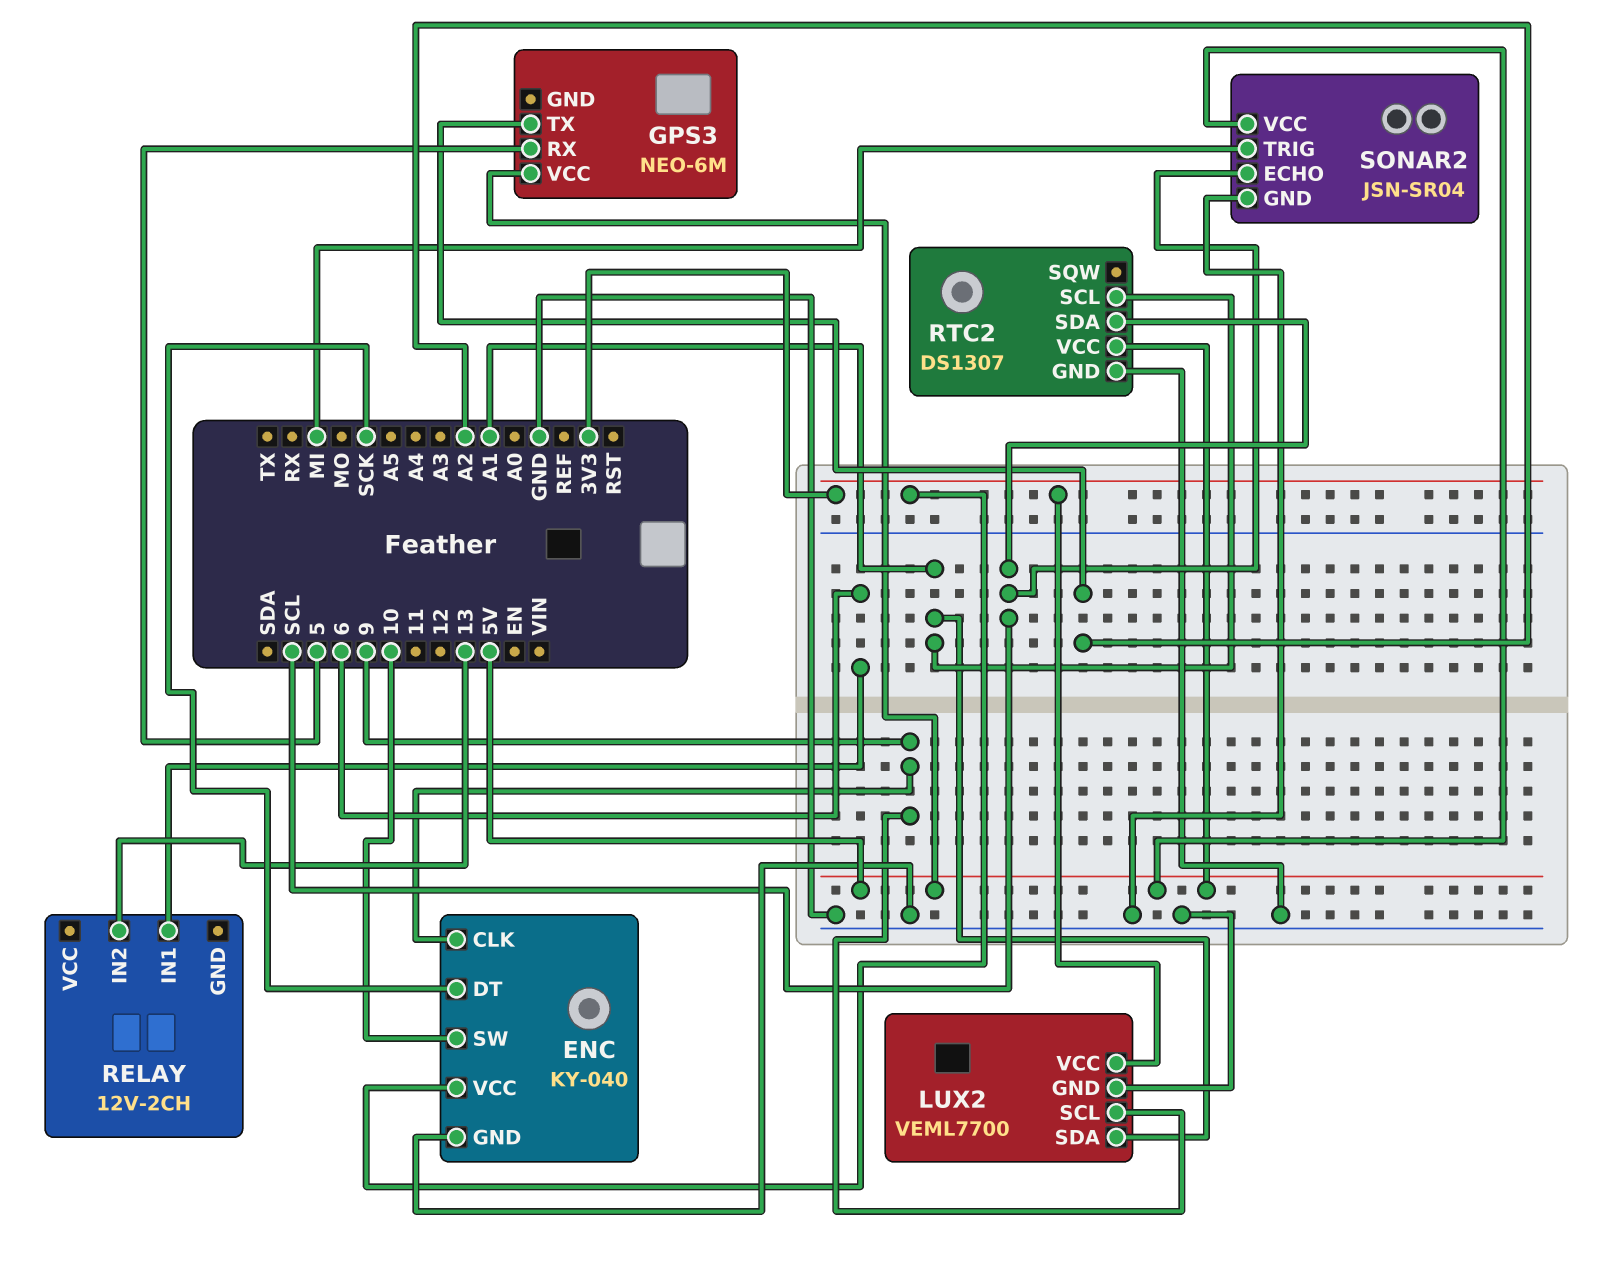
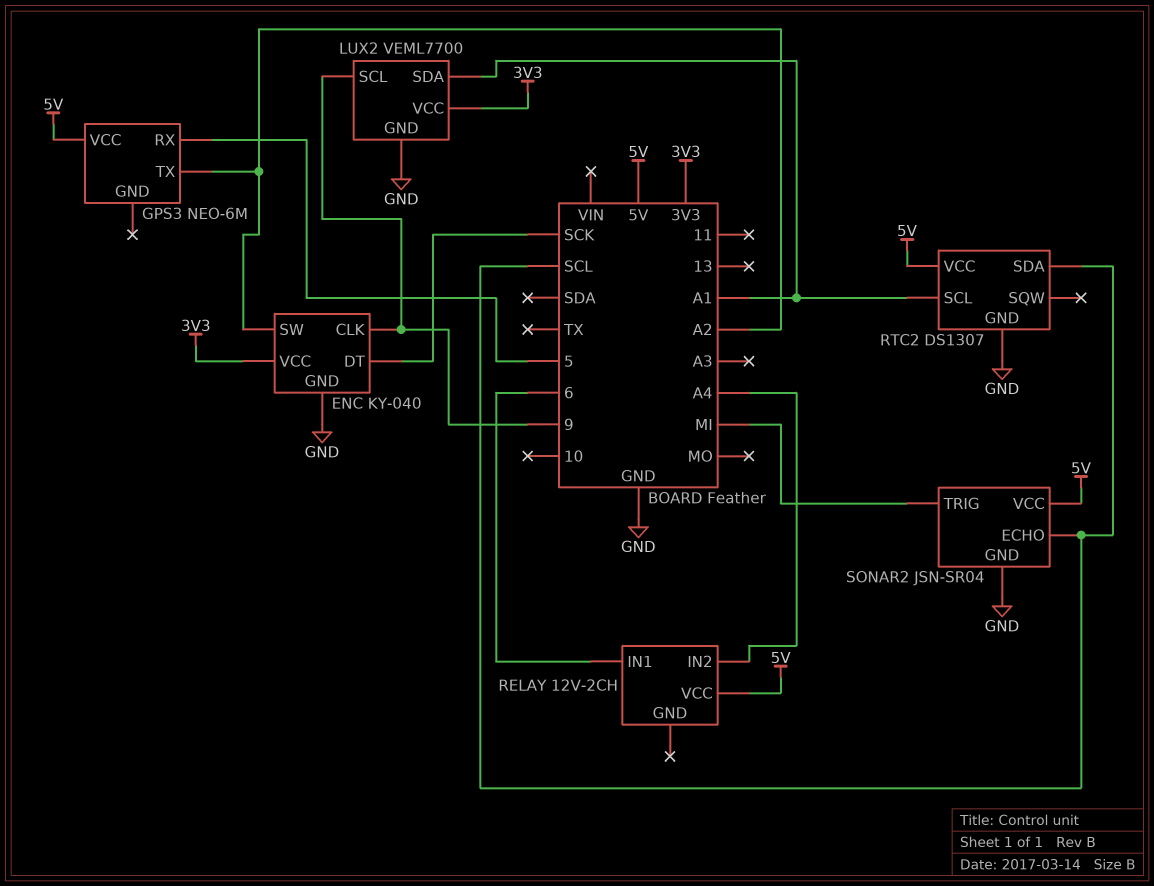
ENC pin SW: 10 -> A2
RELAY pin IN2: 13 -> A4
RELAY pin VCC: none -> 5V

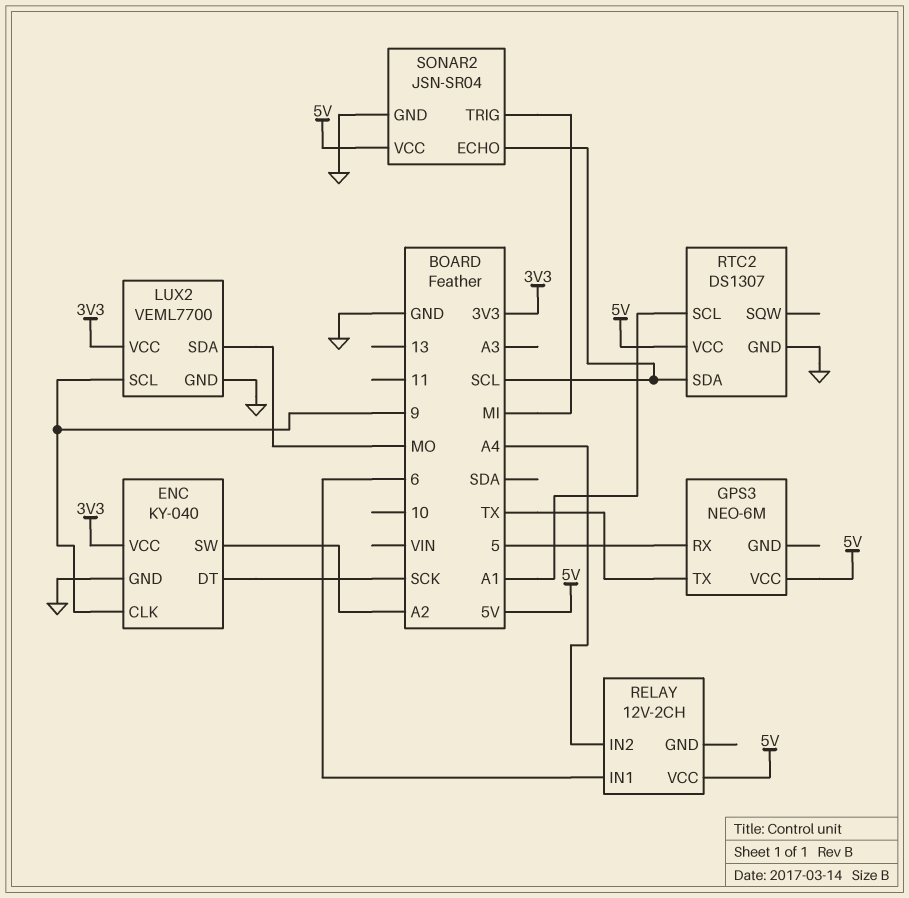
GPS3 pin TX: A2 -> TX
LUX2 pin SDA: A1 -> MO

